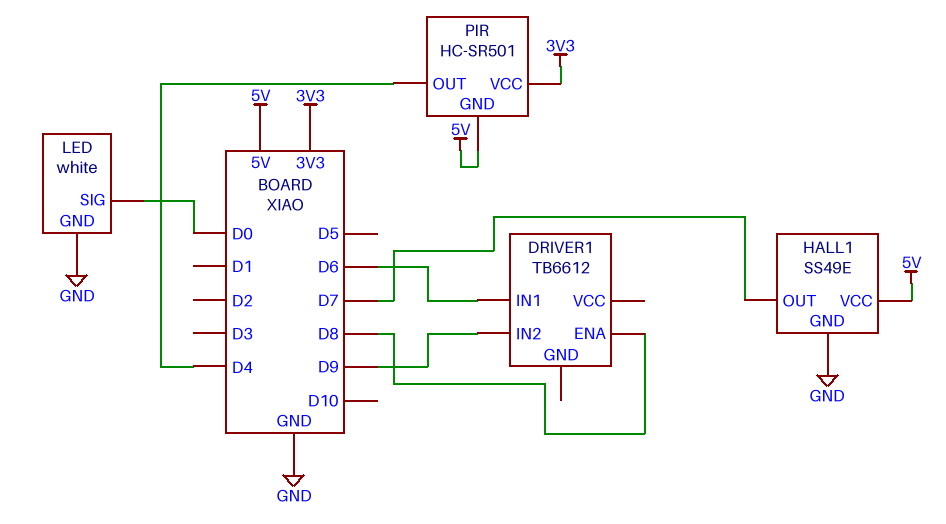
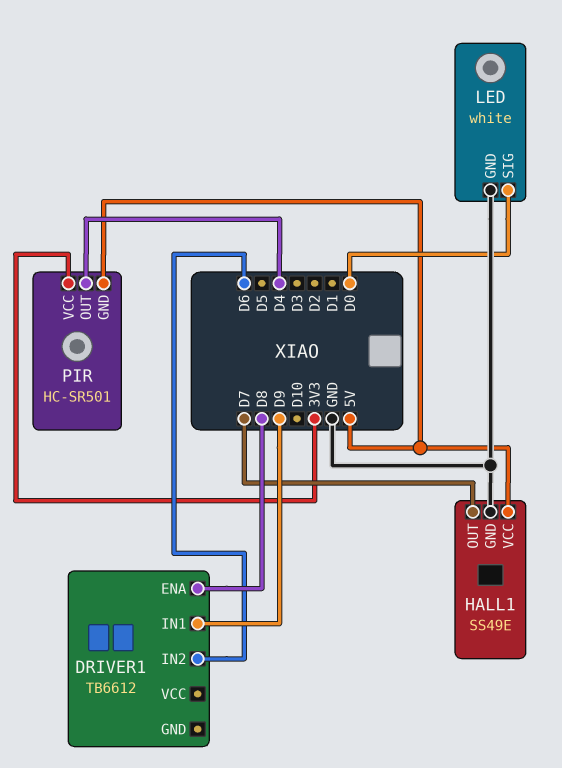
DRIVER1 pin IN1: D6 -> D9
DRIVER1 pin IN2: D9 -> D6

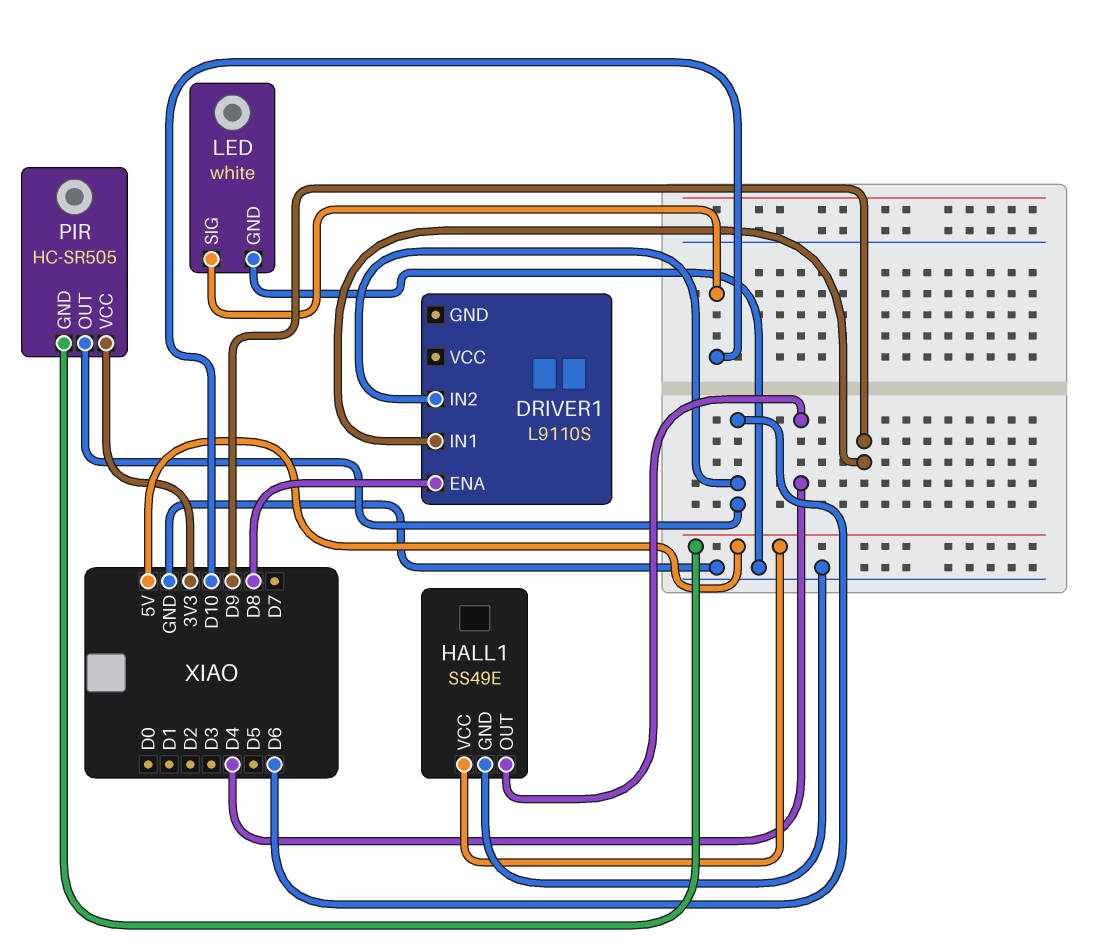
DRIVER1: TB6612 -> L9110S
HALL1 pin OUT: D7 -> D4
LED pin SIG: D0 -> D10
PIR: HC-SR501 -> HC-SR505
PIR pin OUT: D4 -> D6

